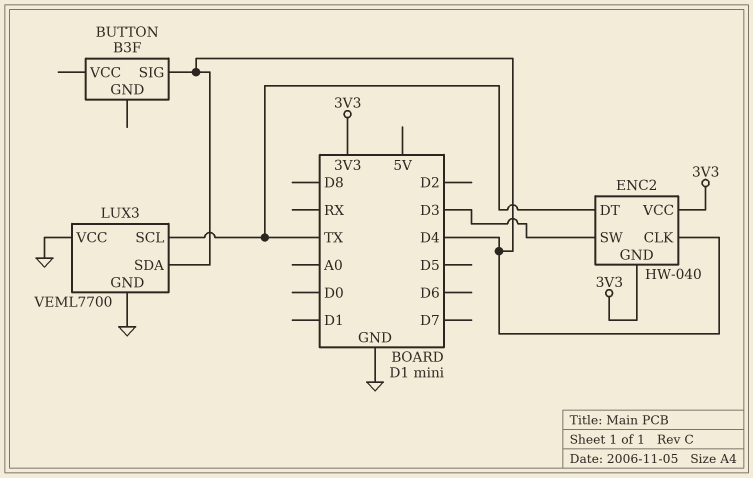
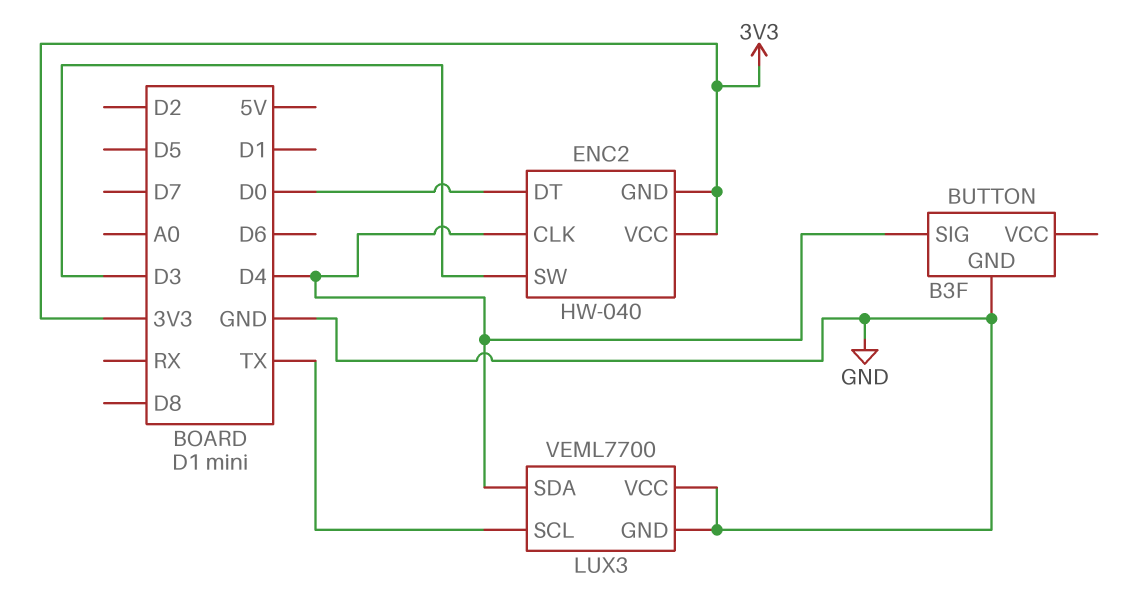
BUTTON pin GND: none -> GND
ENC2 pin DT: TX -> D0

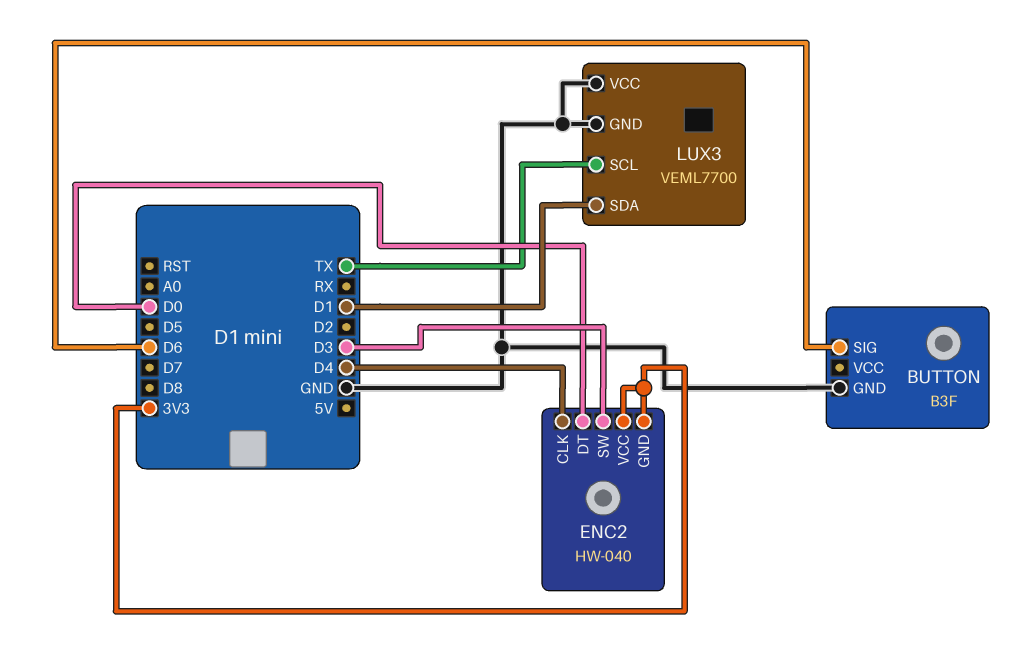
BUTTON pin SIG: D4 -> D6
LUX3 pin SDA: D4 -> D1

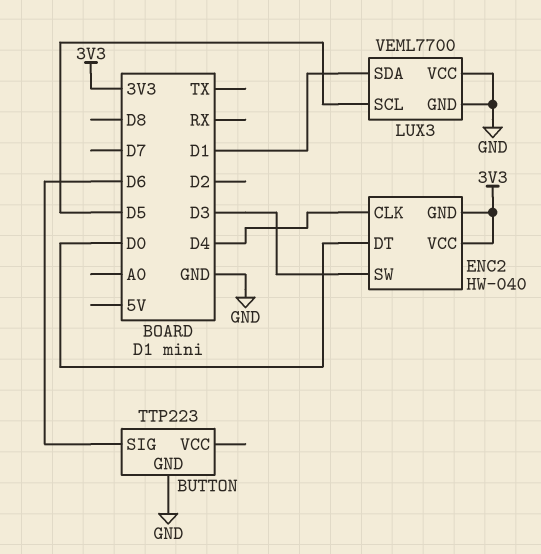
BUTTON: B3F -> TTP223
LUX3 pin SCL: TX -> D5

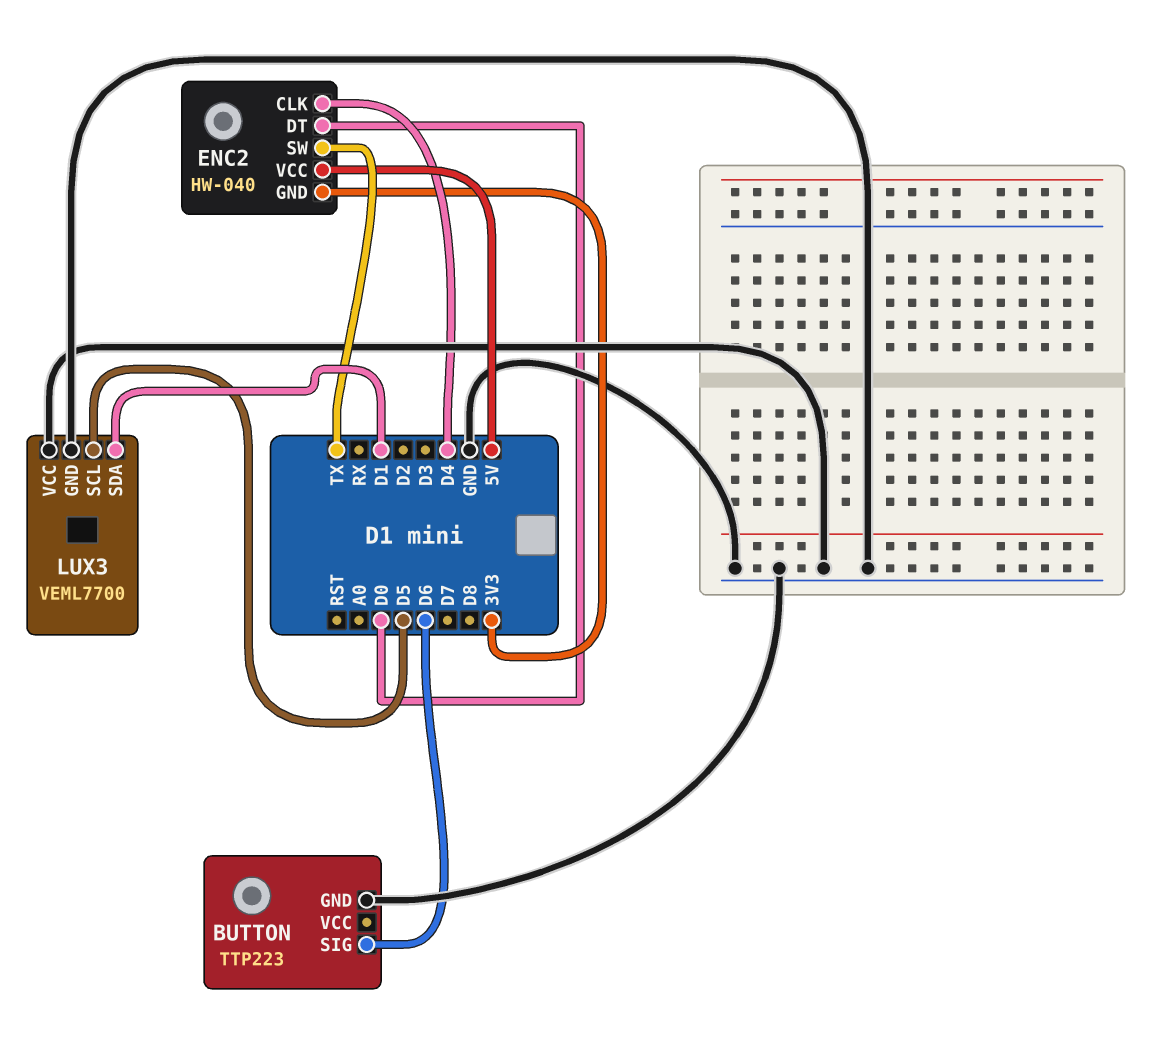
ENC2 pin SW: D3 -> TX
ENC2 pin VCC: 3V3 -> 5V

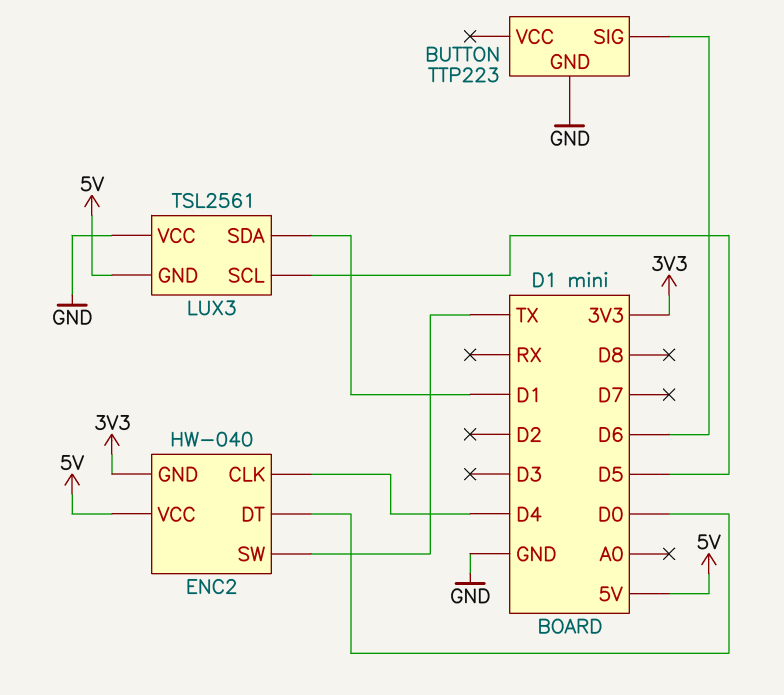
LUX3: VEML7700 -> TSL2561
LUX3 pin GND: GND -> 5V

